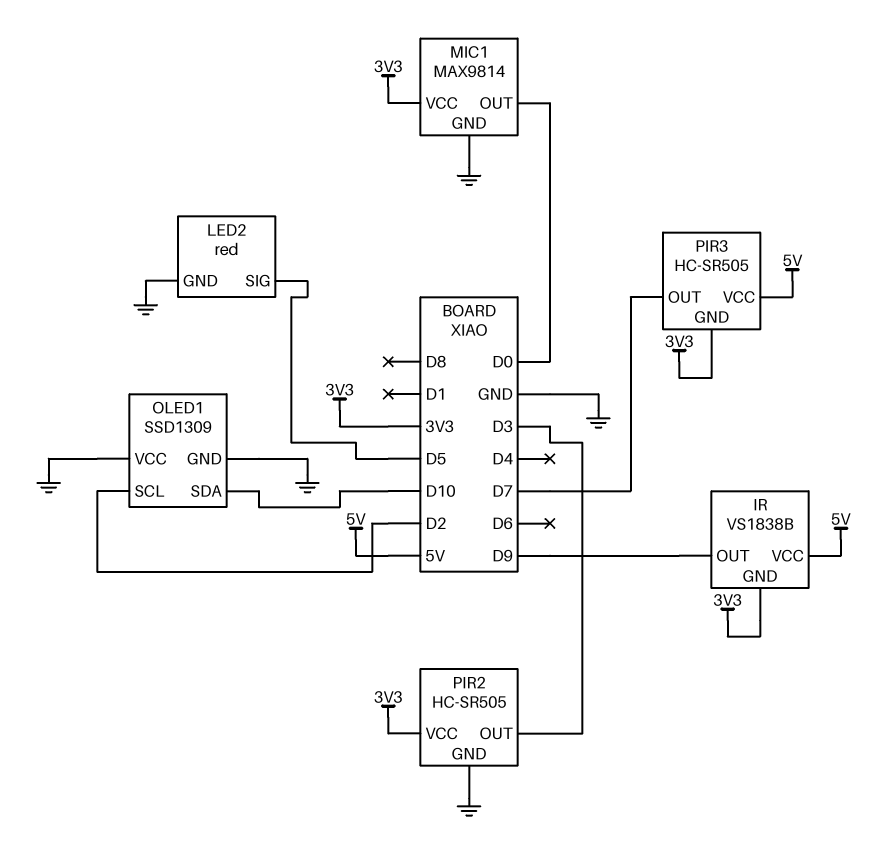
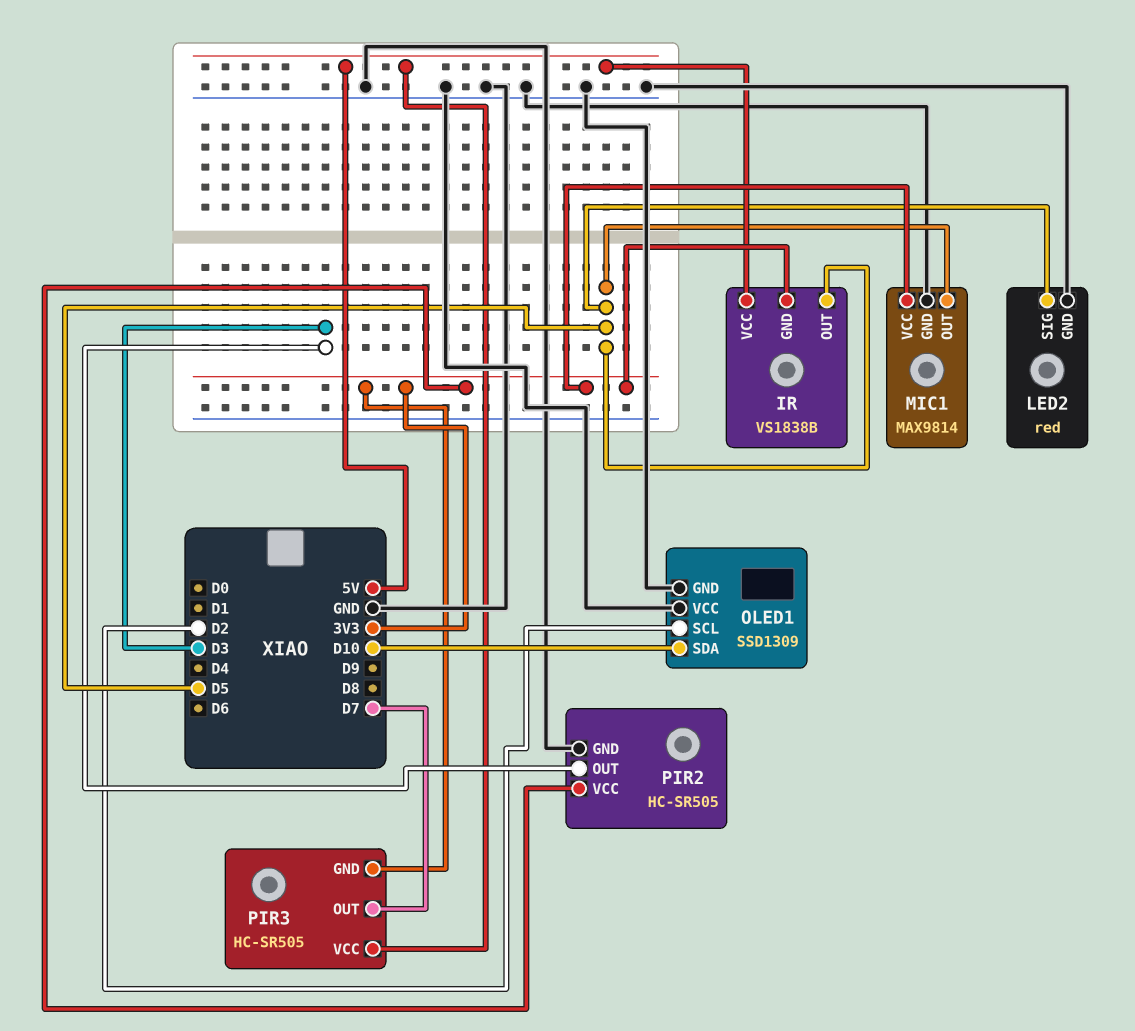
IR pin OUT: D9 -> D5
MIC1 pin OUT: D0 -> D5

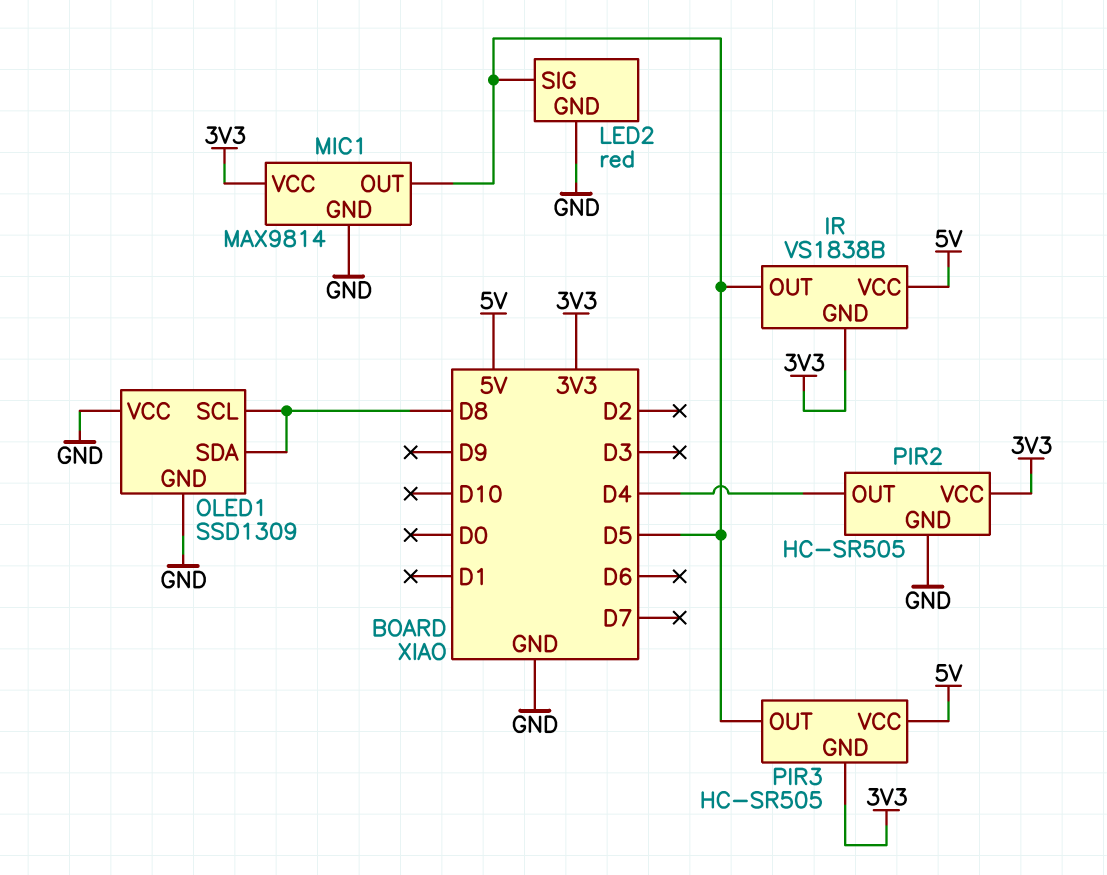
OLED1 pin SCL: D2 -> D8
OLED1 pin SDA: D10 -> D8
PIR2 pin OUT: D3 -> D4
PIR3 pin OUT: D7 -> D5

